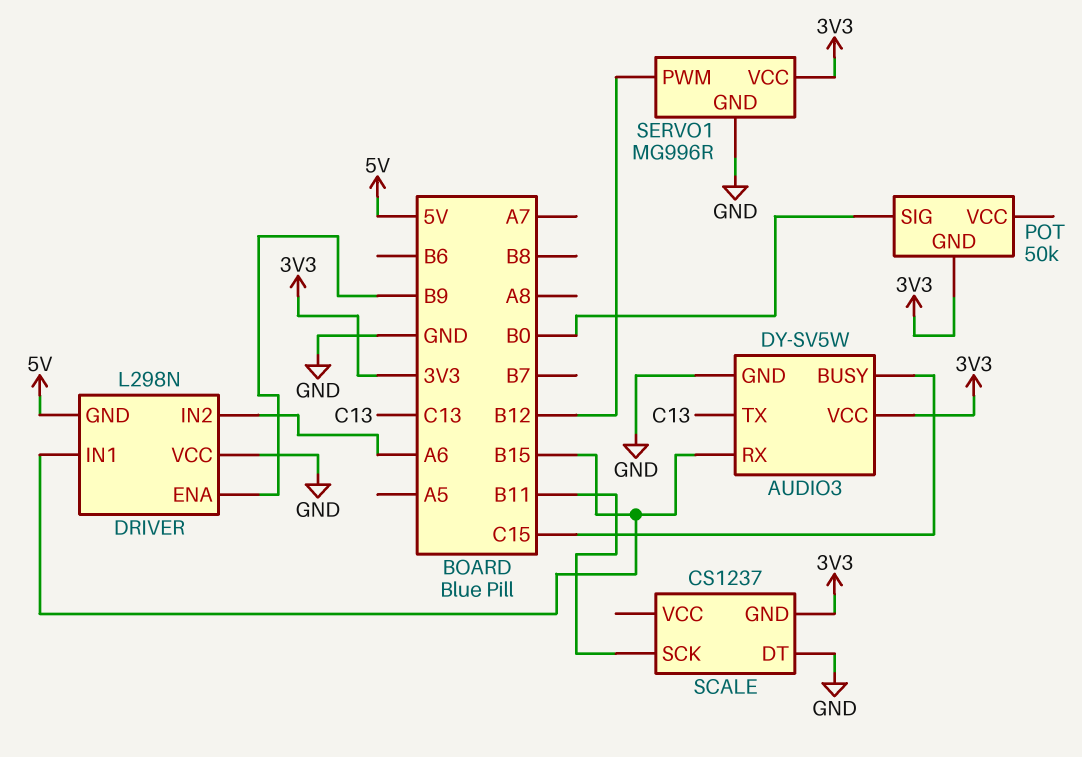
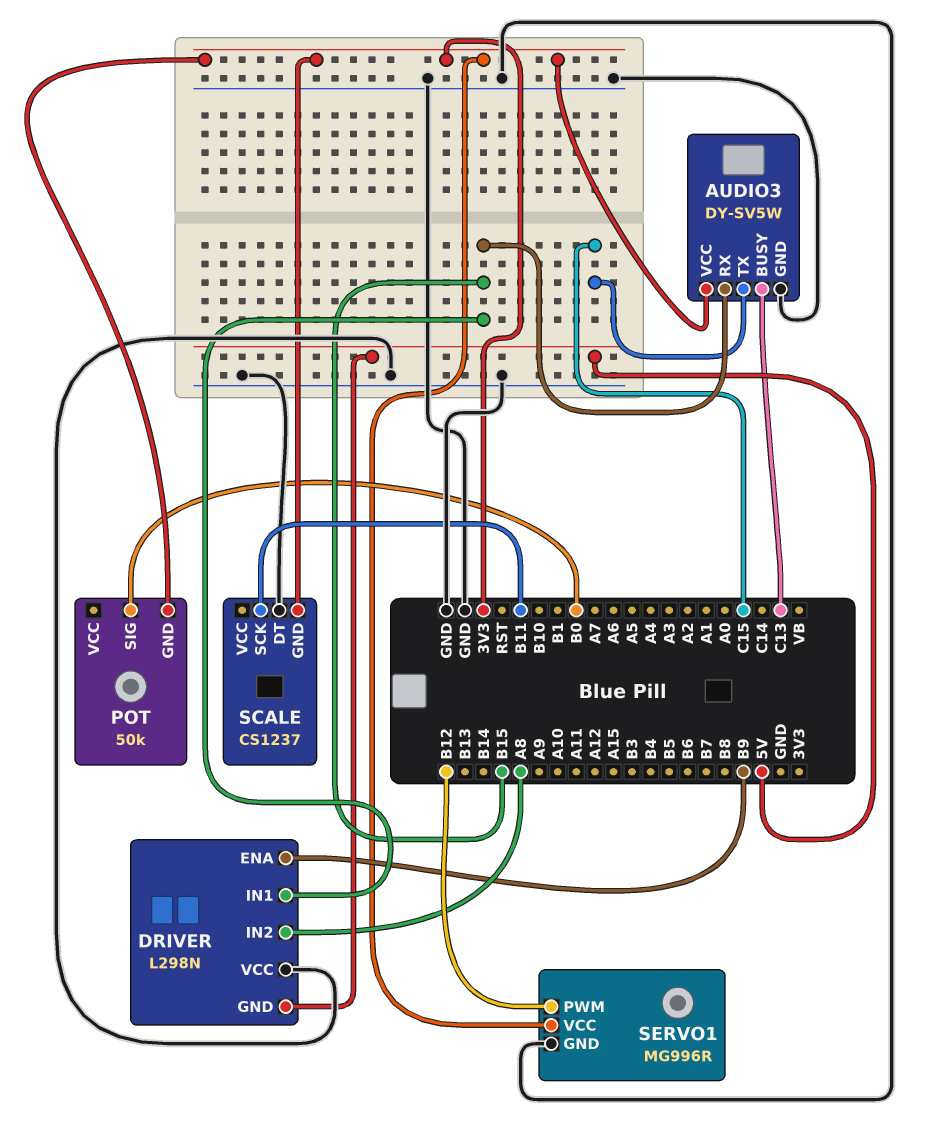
AUDIO3 pin BUSY: C15 -> C13
AUDIO3 pin TX: C13 -> C15
DRIVER pin IN2: A6 -> A8

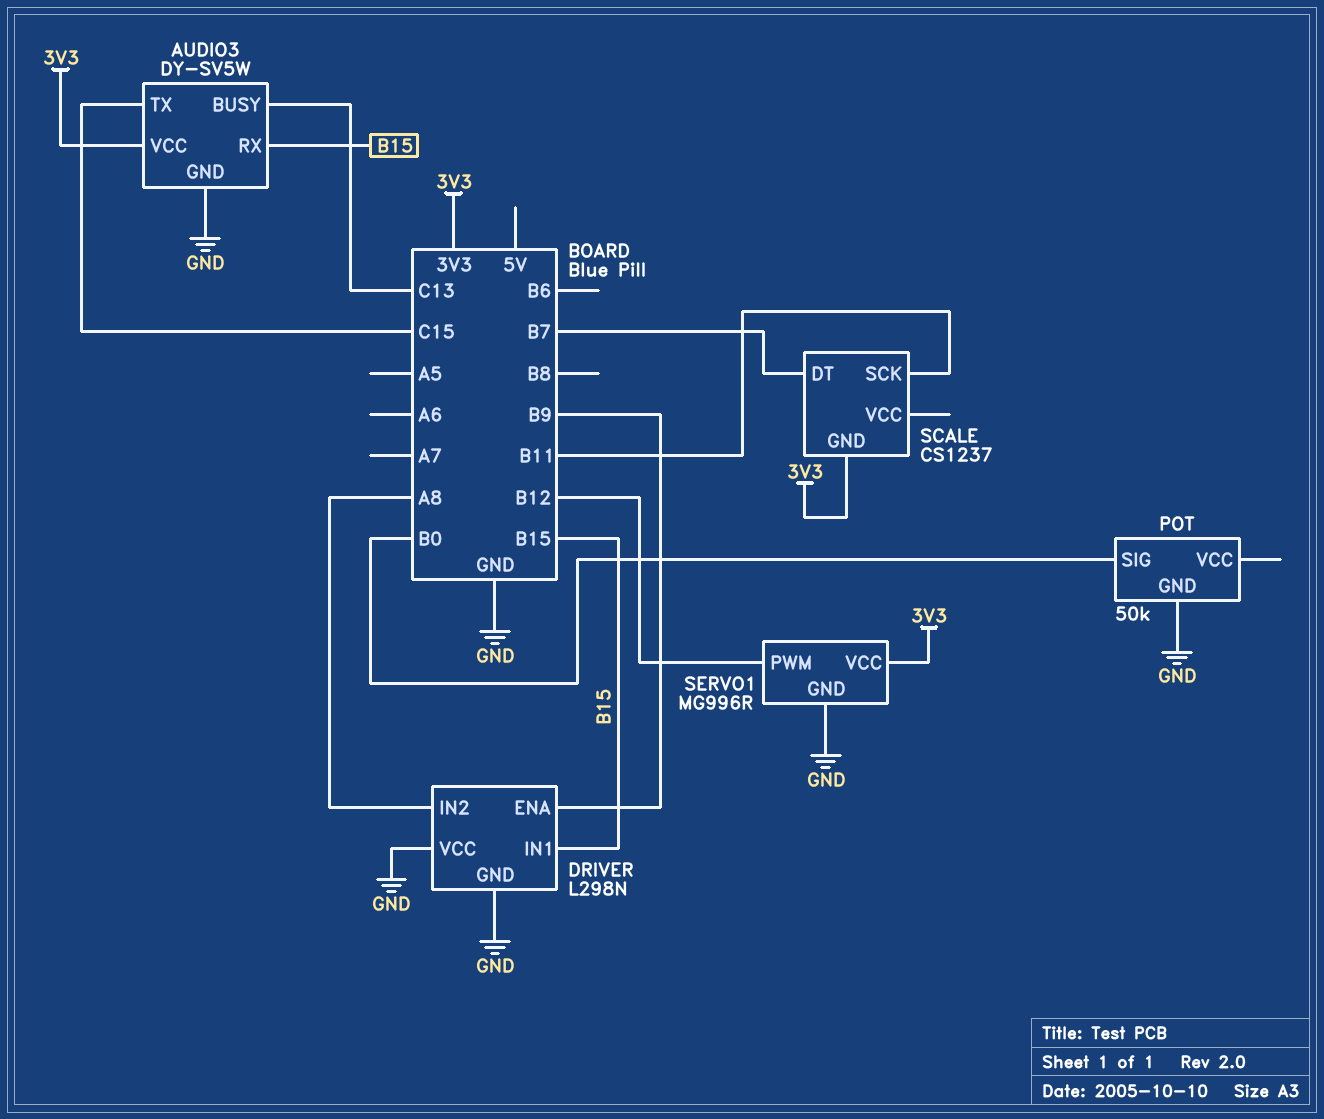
DRIVER pin GND: 5V -> GND
POT pin GND: 3V3 -> GND
SCALE pin DT: GND -> B7

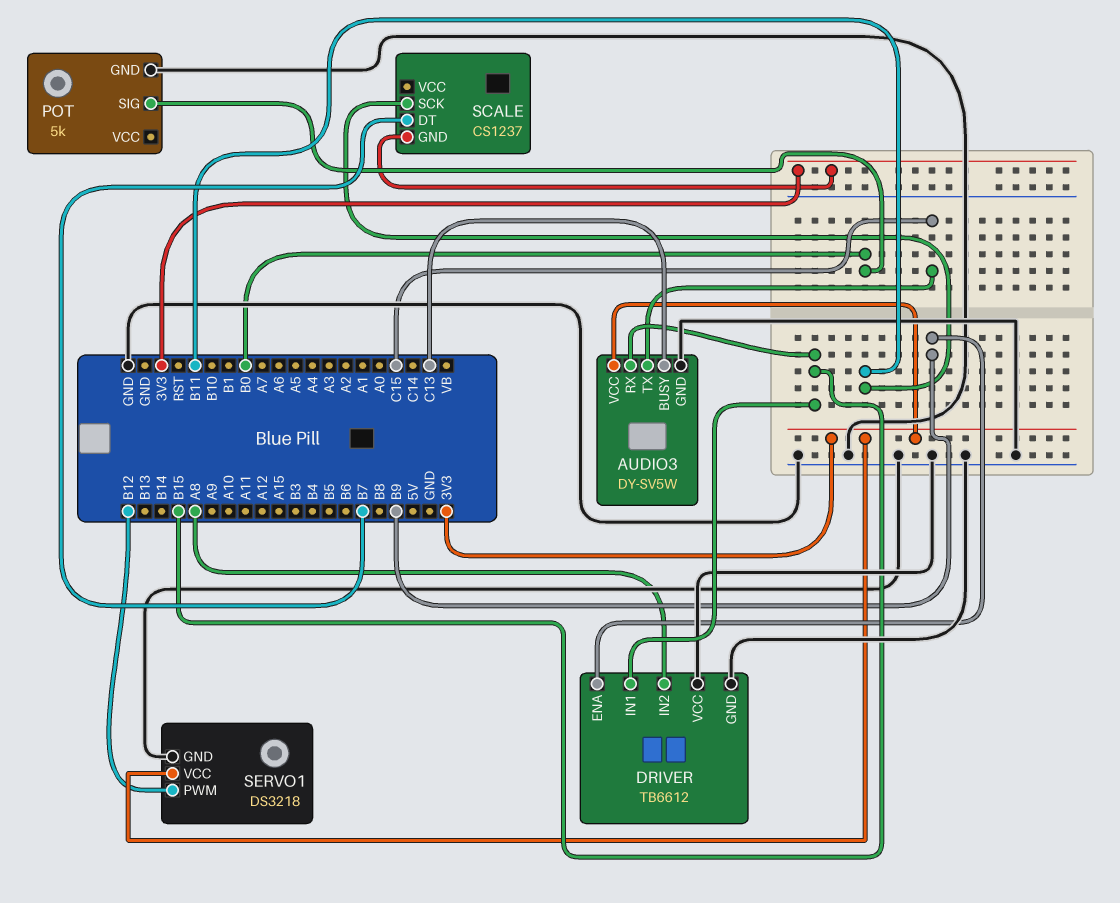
DRIVER: L298N -> TB6612
POT: 50k -> 5k
SERVO1: MG996R -> DS3218

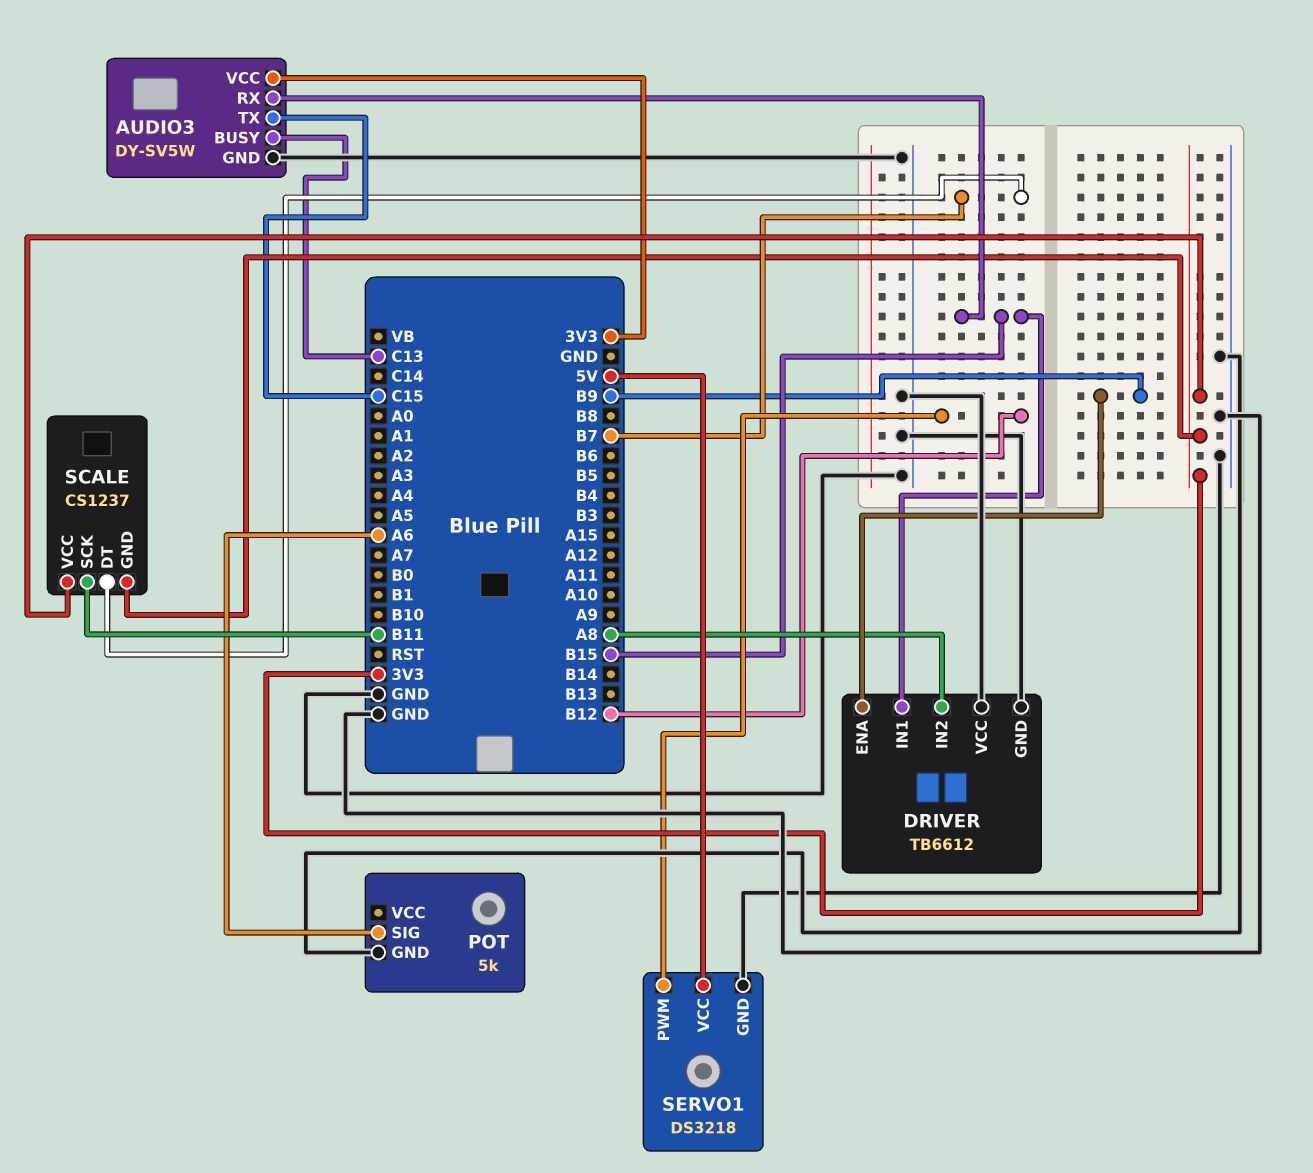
POT pin SIG: B0 -> A6
SCALE pin VCC: none -> 3V3
SERVO1 pin VCC: 3V3 -> 5V

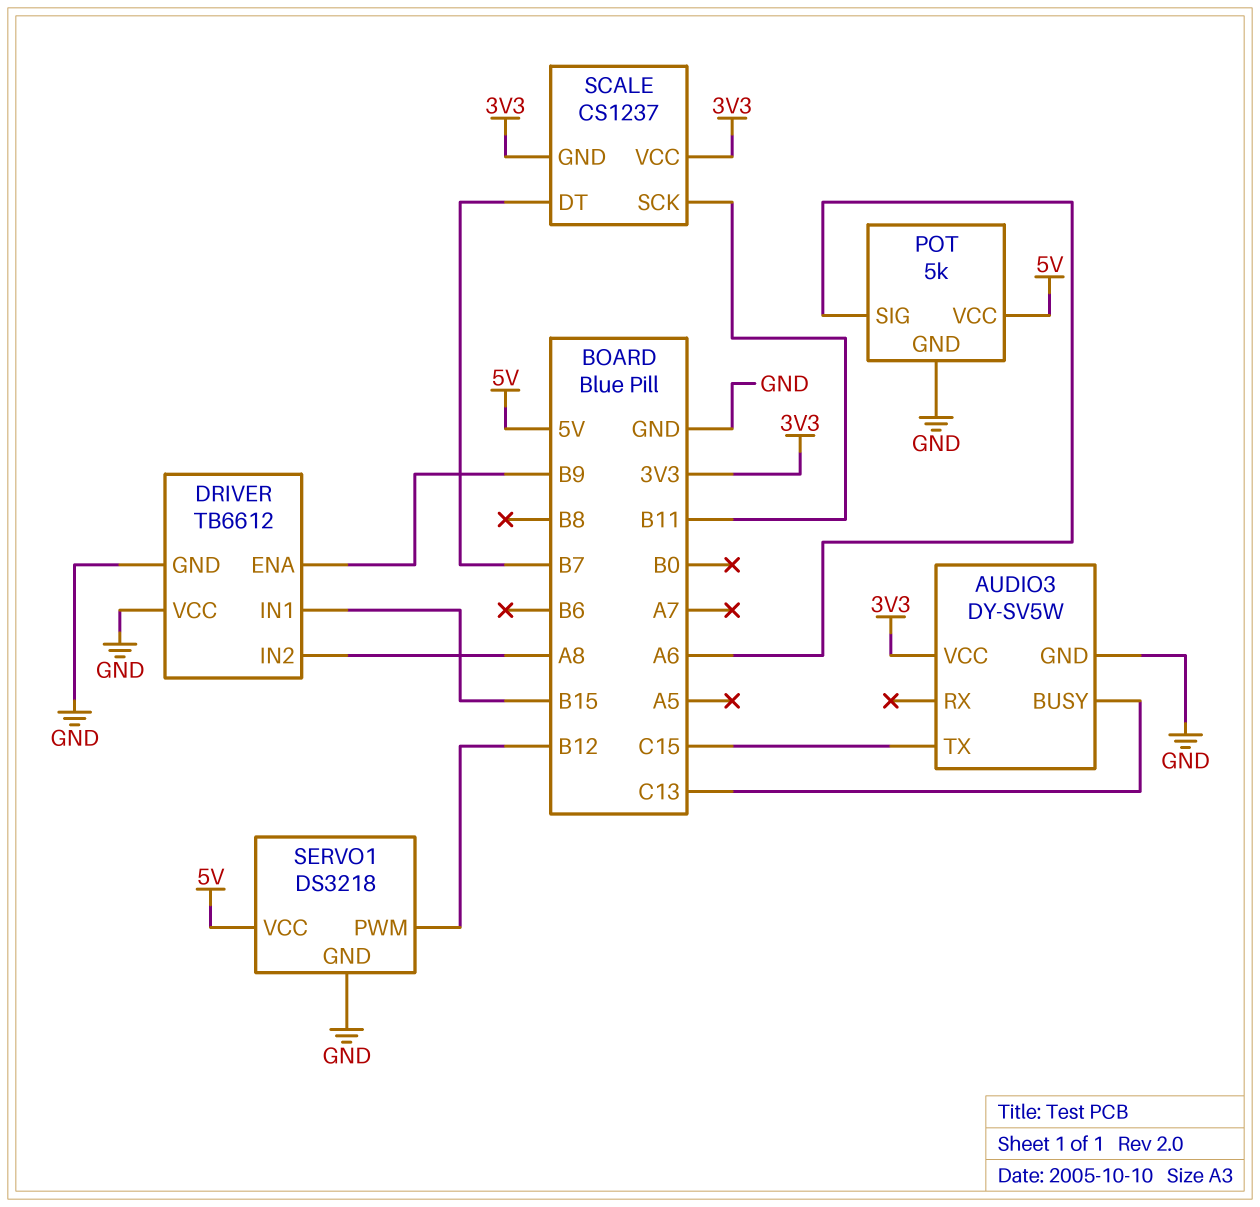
AUDIO3 pin RX: B15 -> none
POT pin VCC: none -> 5V

